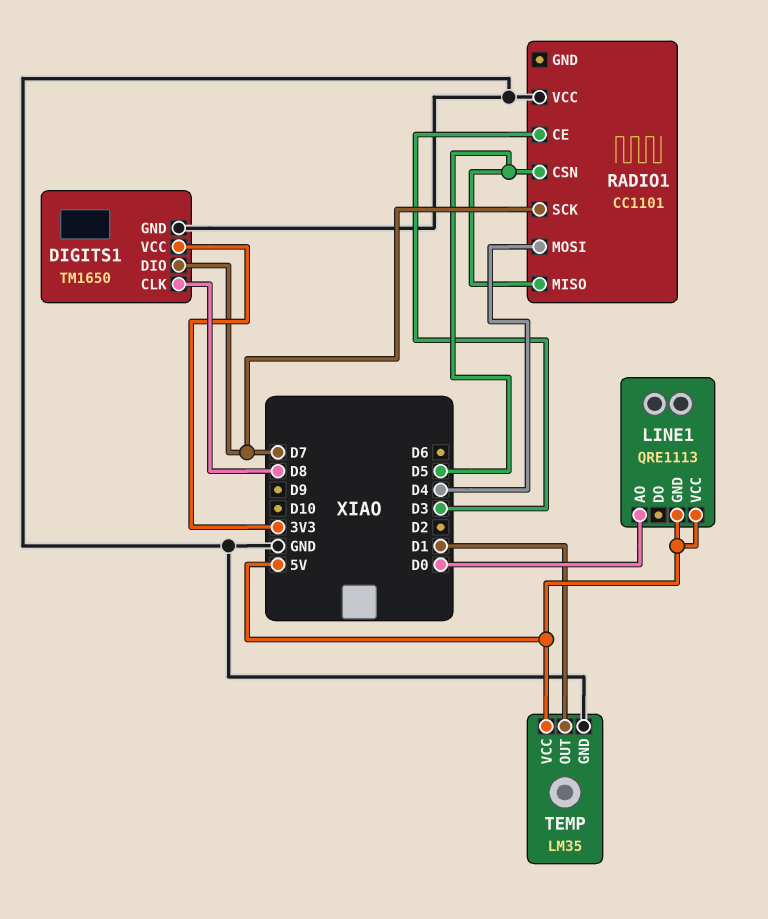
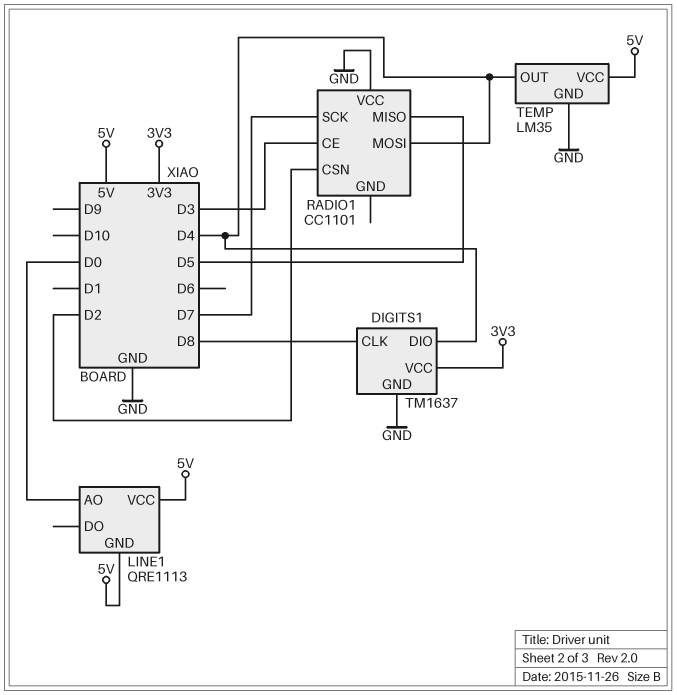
DIGITS1: TM1650 -> TM1637
DIGITS1 pin DIO: D7 -> D4
RADIO1 pin CSN: D5 -> D2
TEMP pin OUT: D1 -> D4

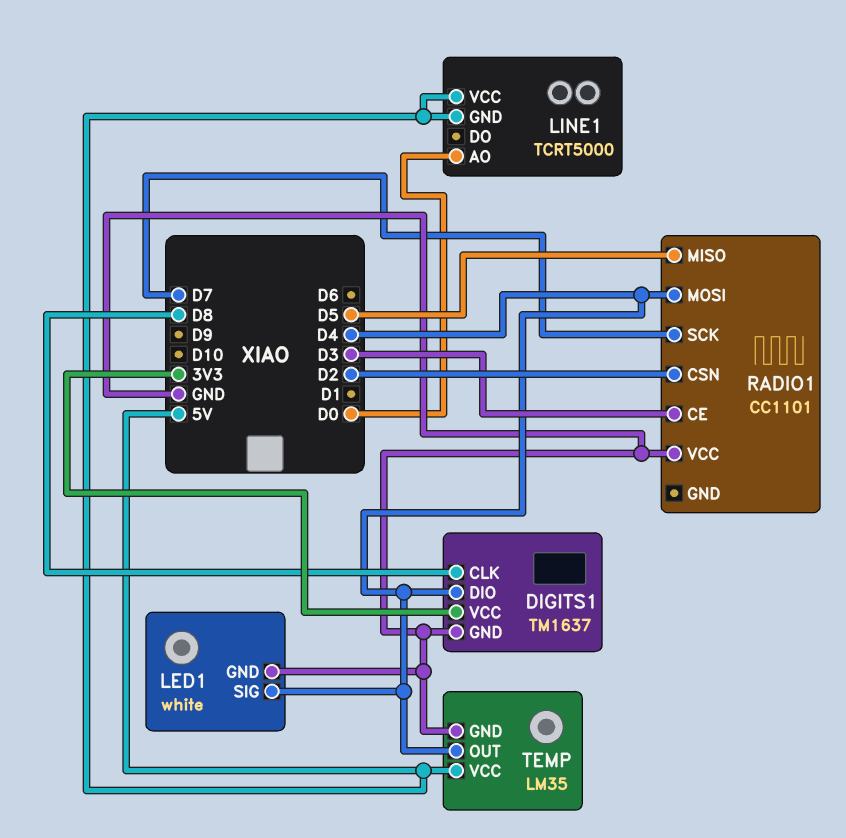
LED1: none -> white
LED1 pin GND: none -> GND
LED1 pin SIG: none -> D4
LINE1: QRE1113 -> TCRT5000

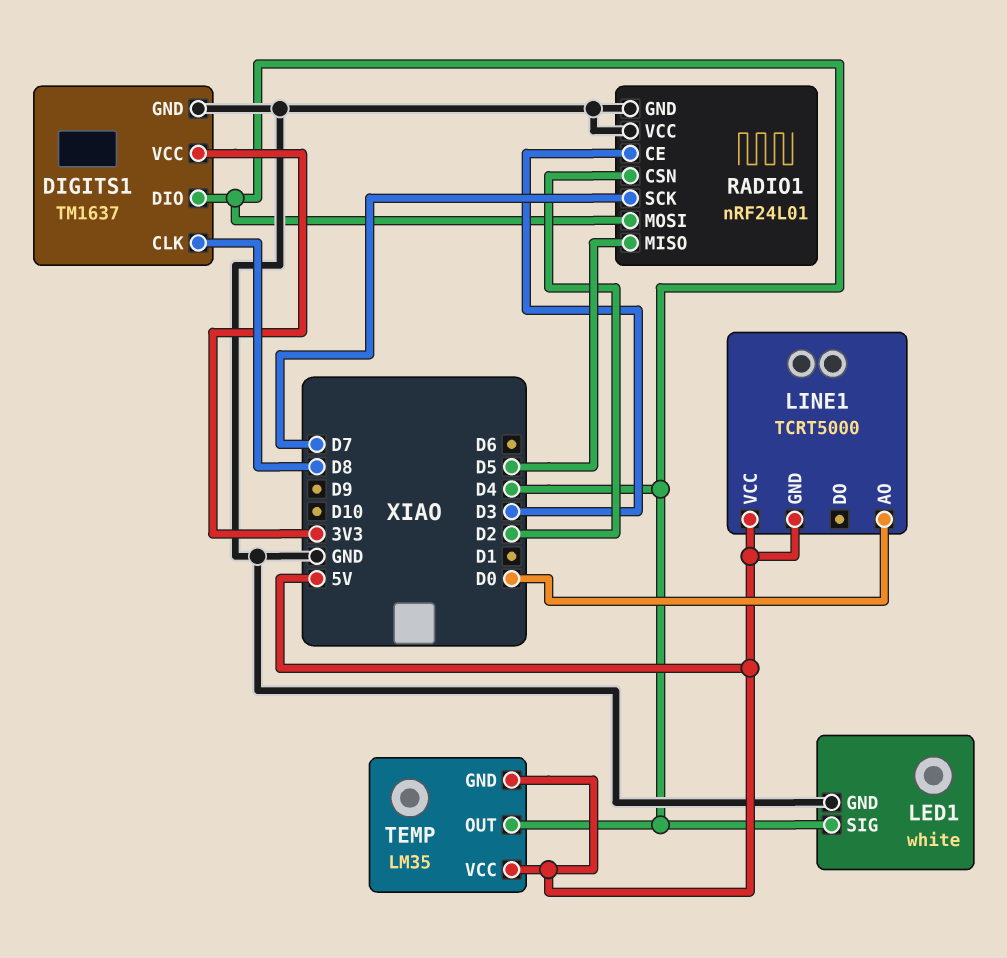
RADIO1: CC1101 -> nRF24L01
RADIO1 pin GND: none -> GND
TEMP pin GND: GND -> 5V

